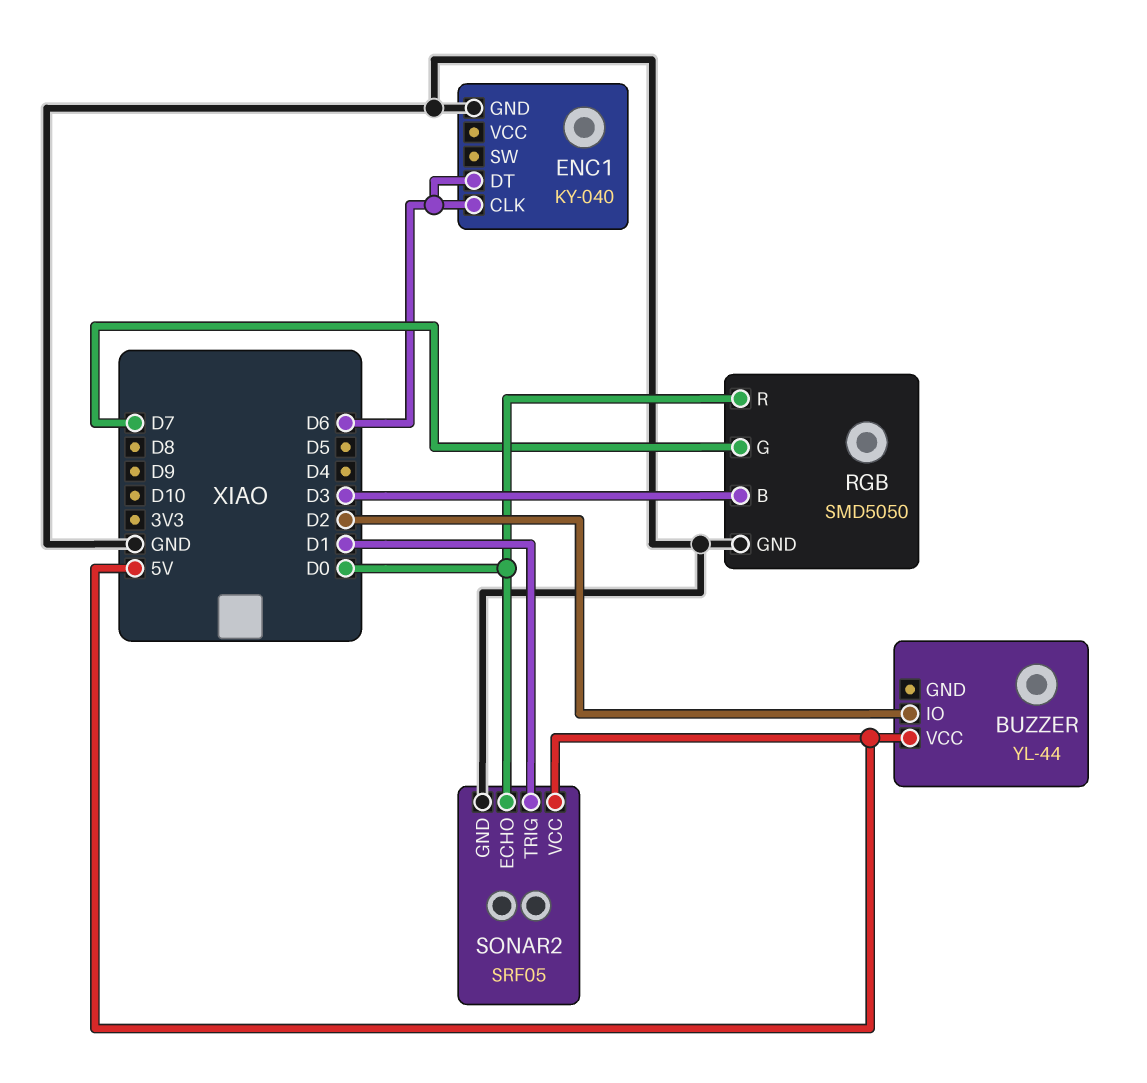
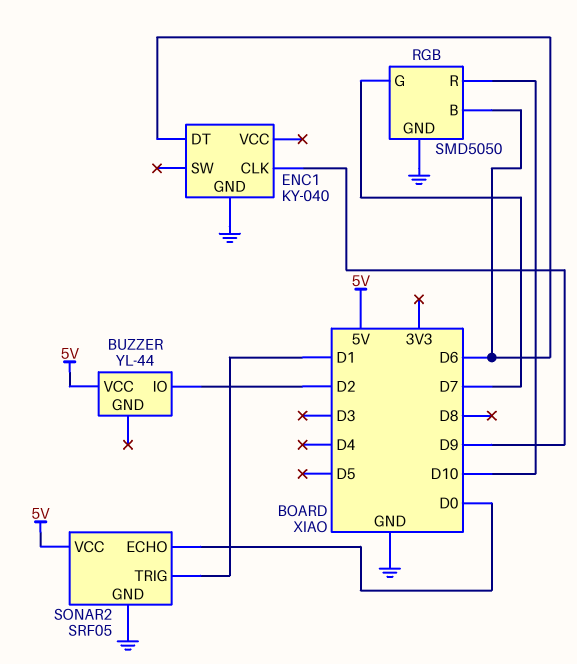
ENC1 pin CLK: D6 -> D9
RGB pin B: D3 -> D6
RGB pin R: D0 -> D10

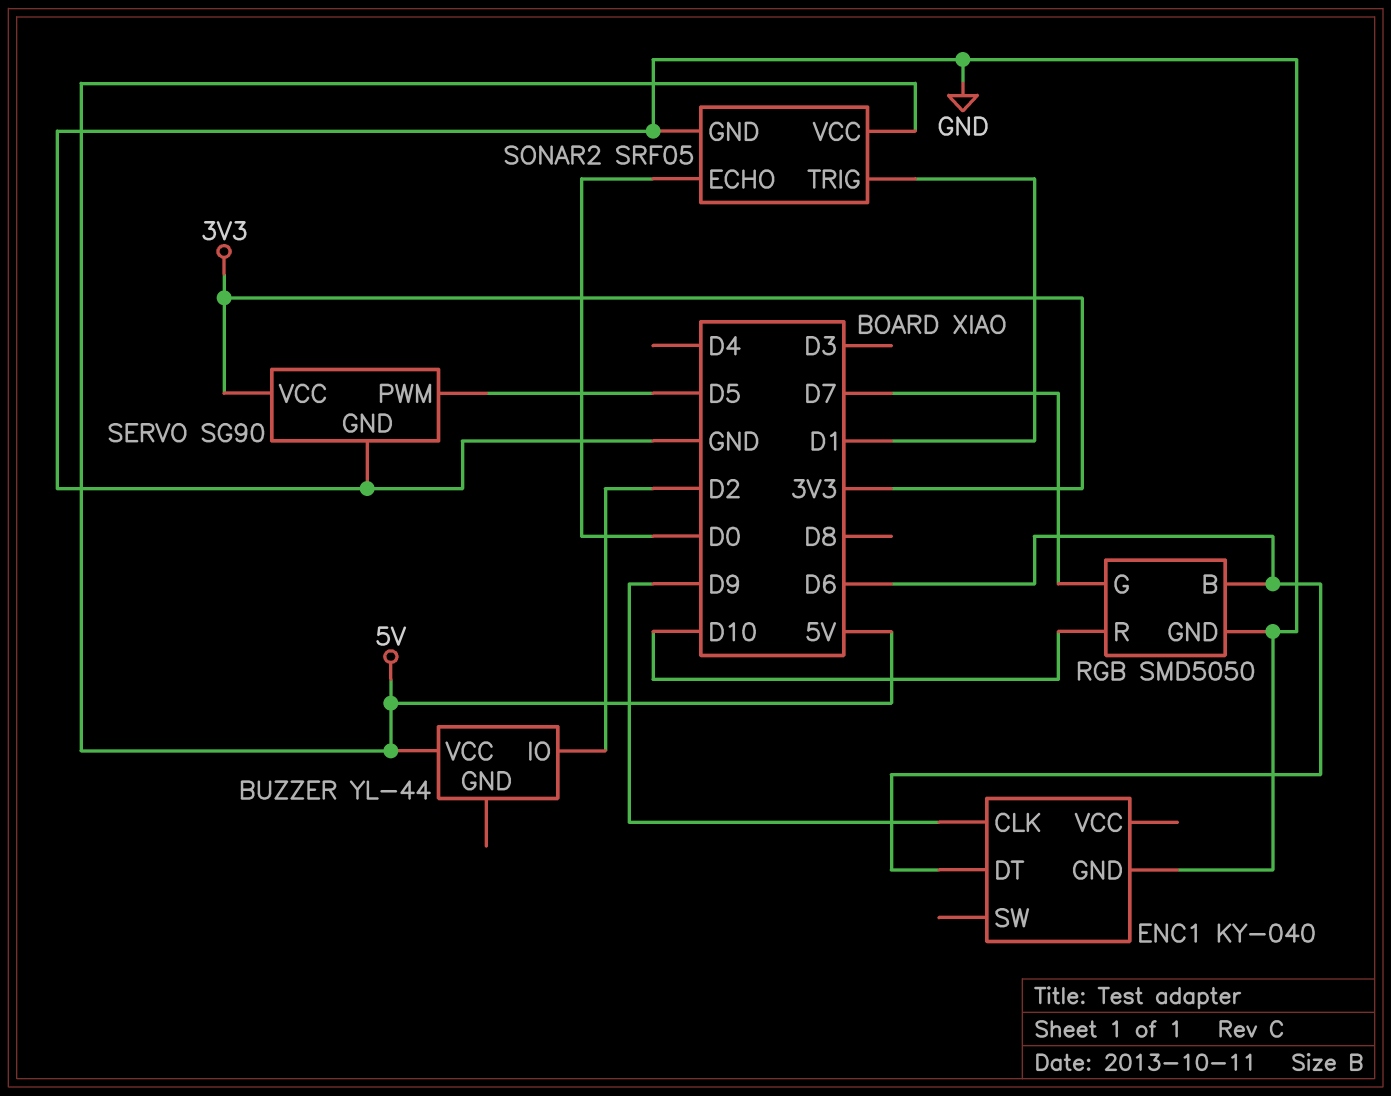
SERVO: none -> SG90
SERVO pin GND: none -> GND
SERVO pin PWM: none -> D5
SERVO pin VCC: none -> 3V3

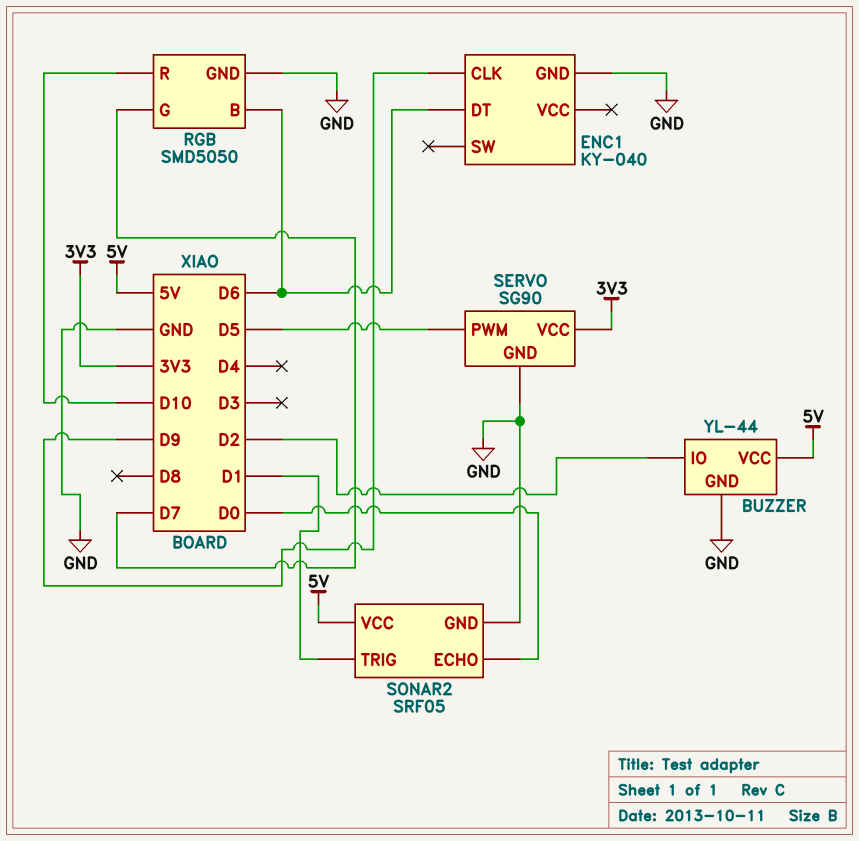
BUZZER pin GND: none -> GND

